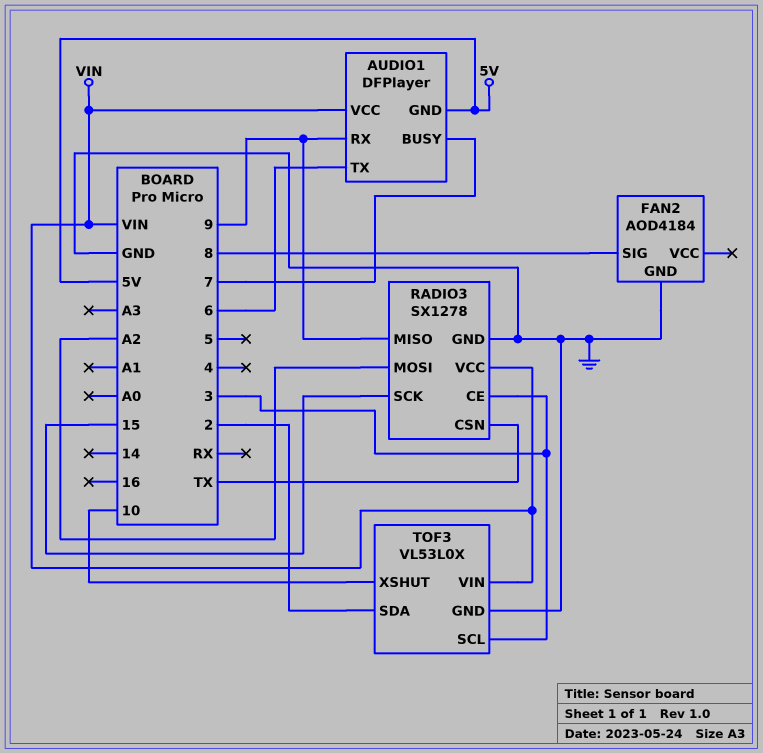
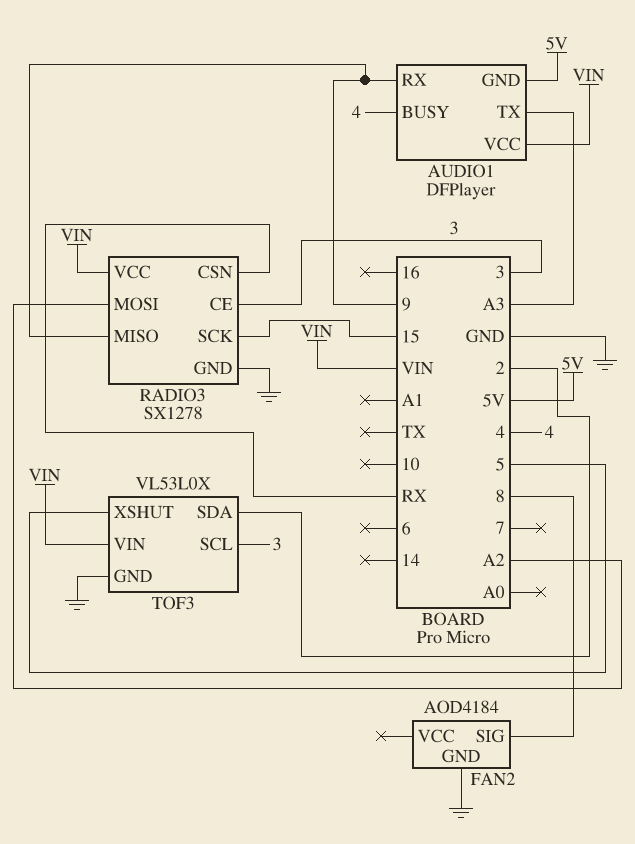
AUDIO1 pin BUSY: 7 -> 4
AUDIO1 pin TX: 6 -> A3
RADIO3 pin CSN: TX -> RX
TOF3 pin XSHUT: 10 -> 5

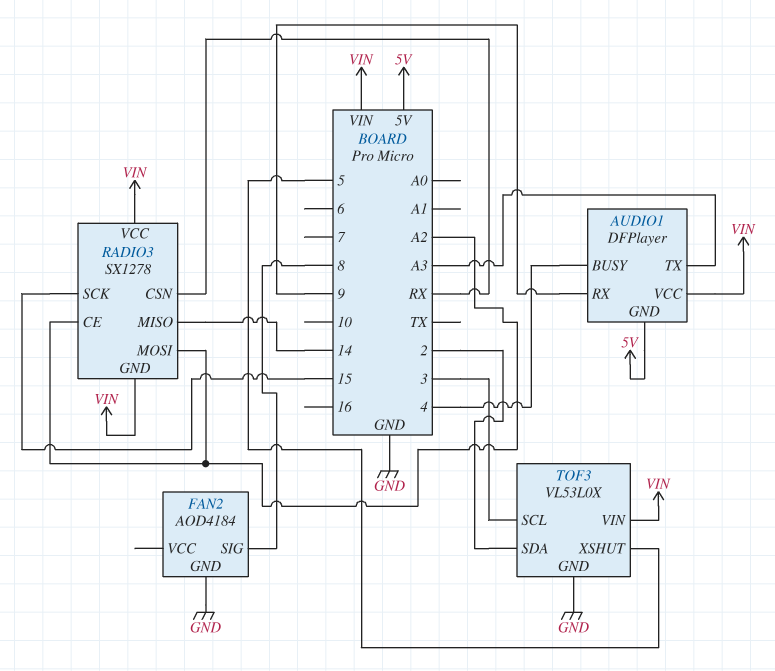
RADIO3 pin CE: 3 -> A2
RADIO3 pin GND: GND -> VIN
RADIO3 pin MISO: 9 -> 14

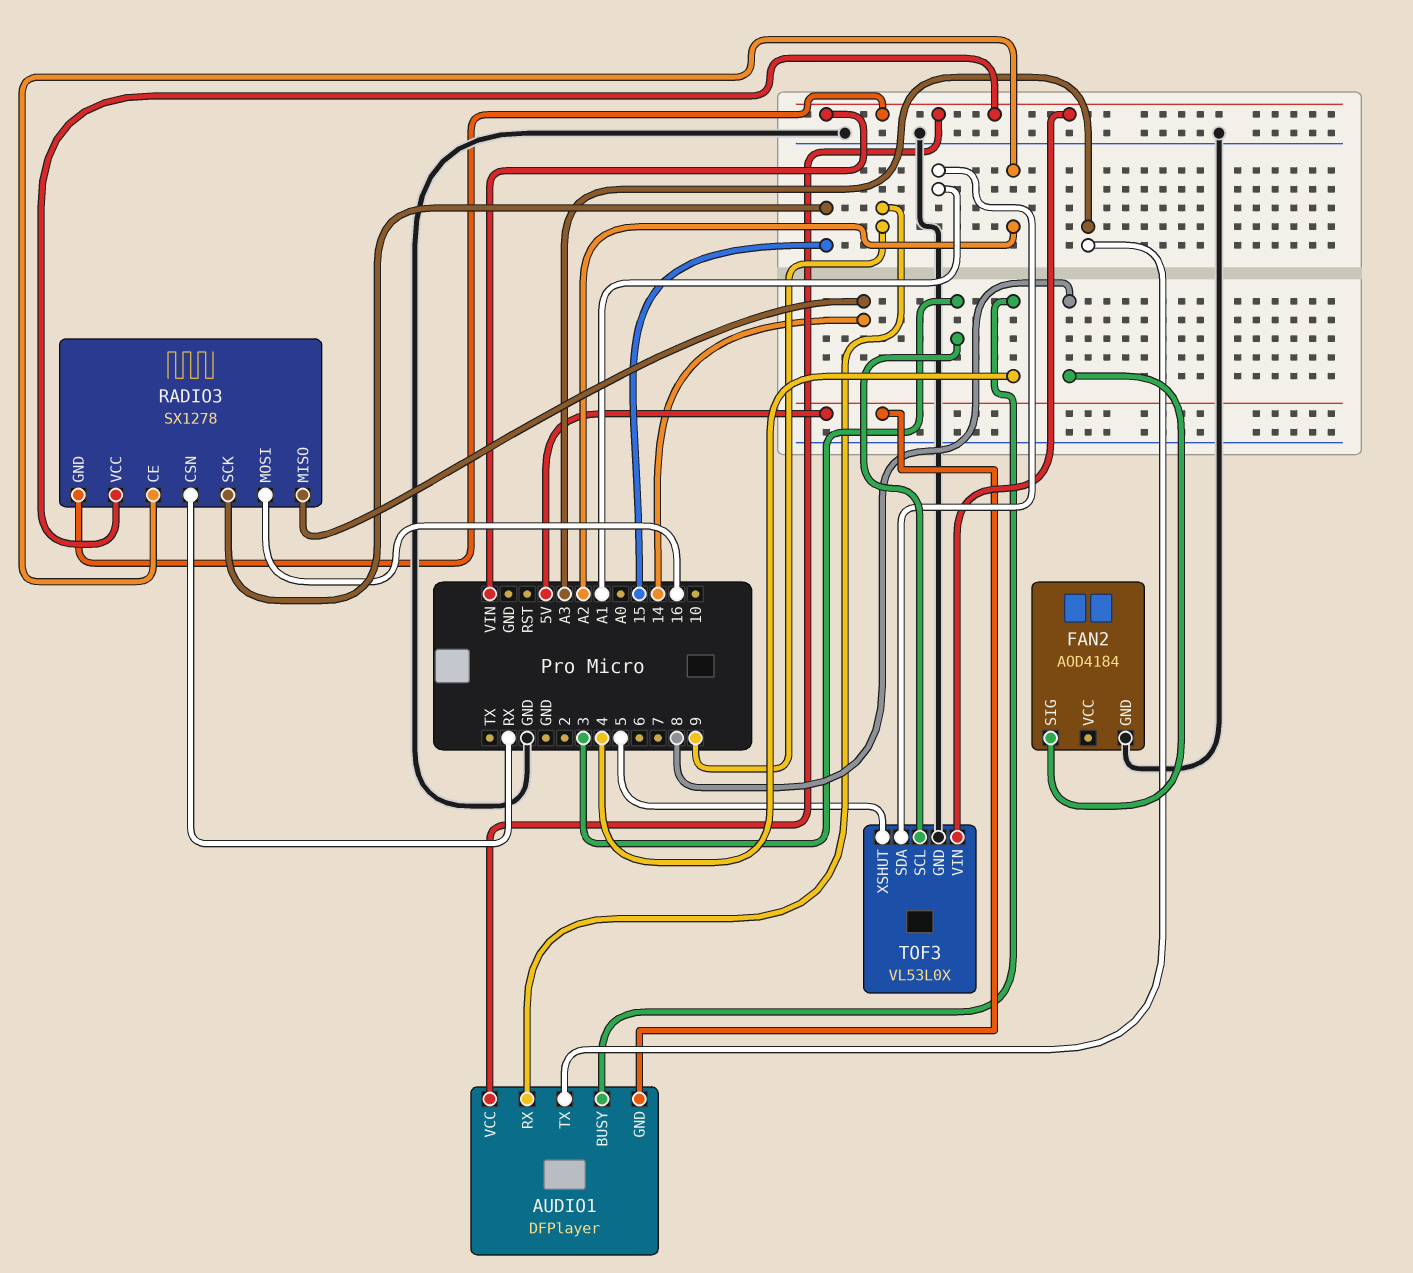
RADIO3 pin MOSI: A2 -> 16
TOF3 pin SDA: 2 -> A1

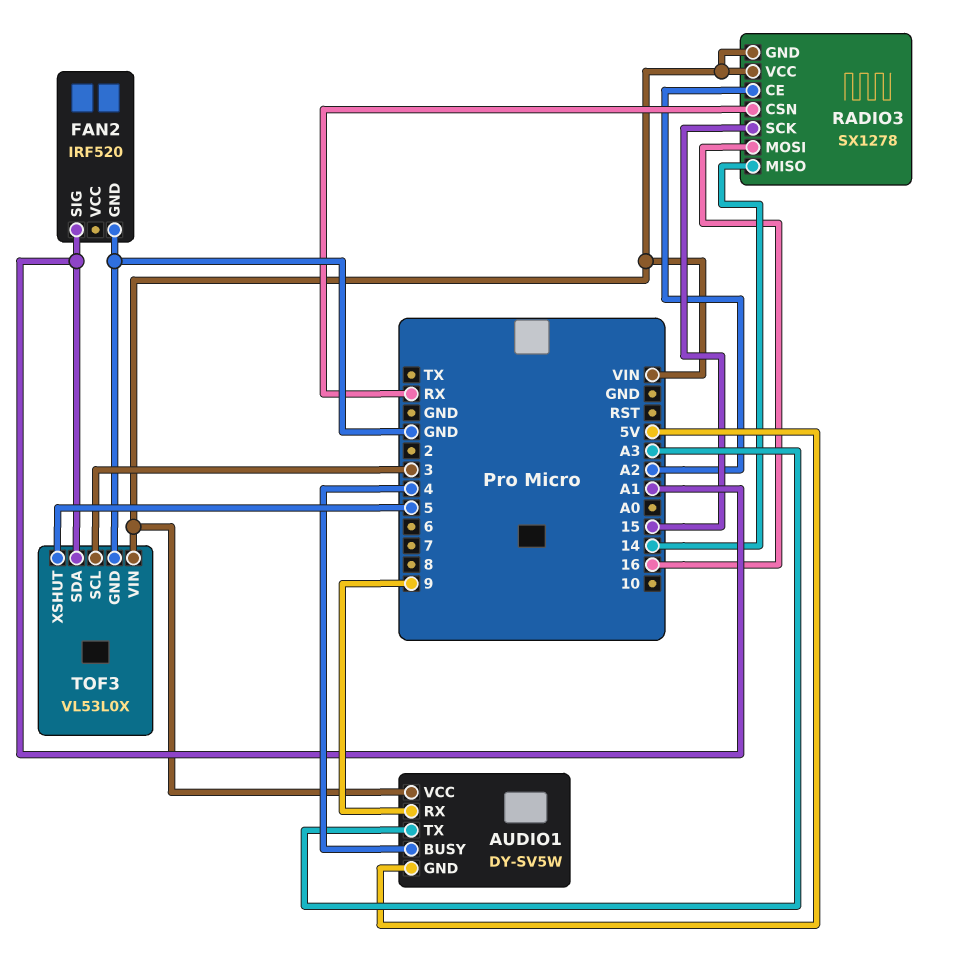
AUDIO1: DFPlayer -> DY-SV5W
FAN2: AOD4184 -> IRF520
FAN2 pin SIG: 8 -> A1

